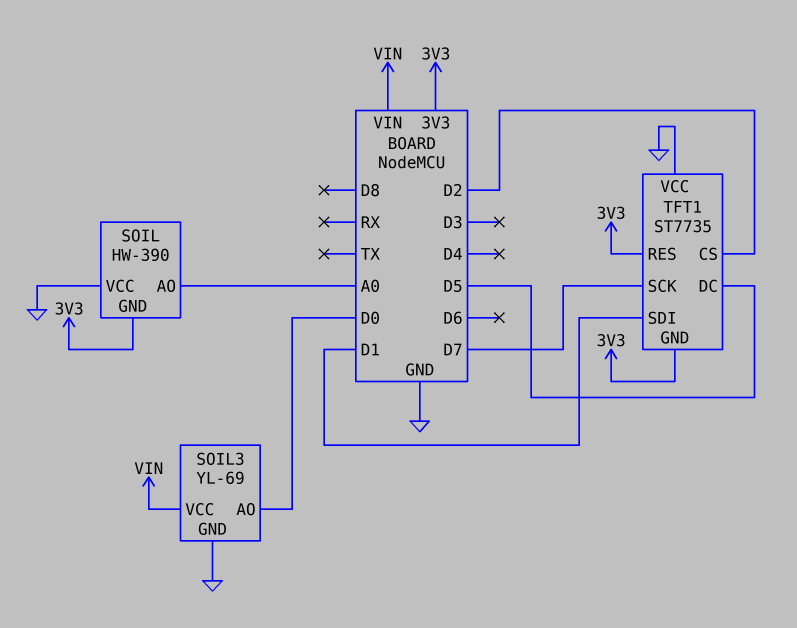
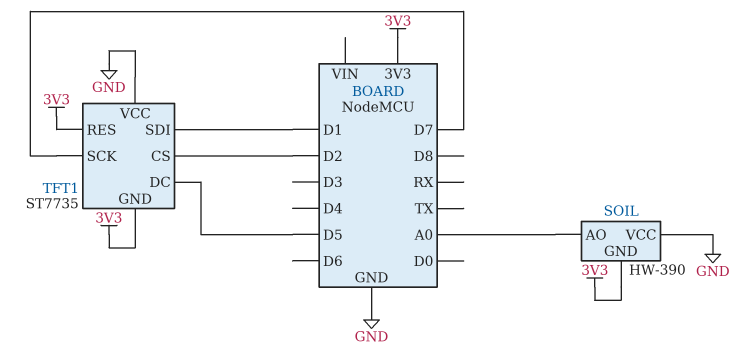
SOIL3: YL-69 -> none
SOIL3 pin AO: D0 -> none
SOIL3 pin GND: GND -> none
SOIL3 pin VCC: VIN -> none

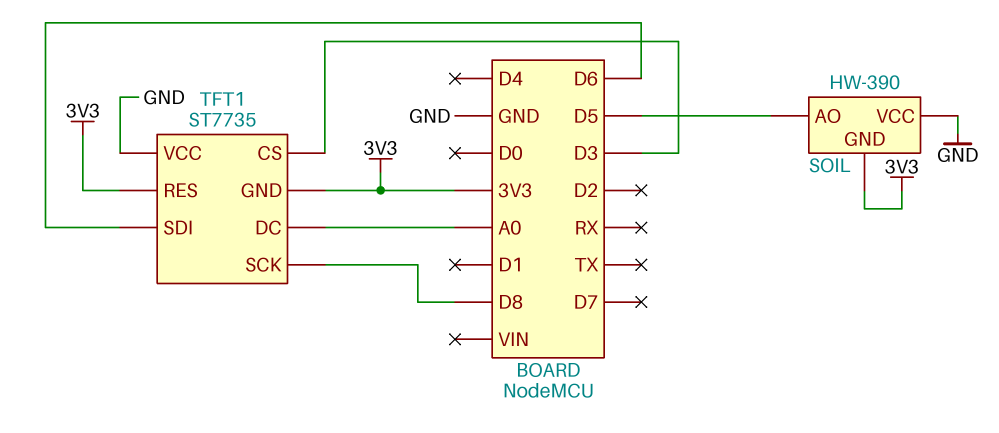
SOIL pin AO: A0 -> D5
TFT1 pin CS: D2 -> D3
TFT1 pin DC: D5 -> A0
TFT1 pin SCK: D7 -> D8
TFT1 pin SDI: D1 -> D6

